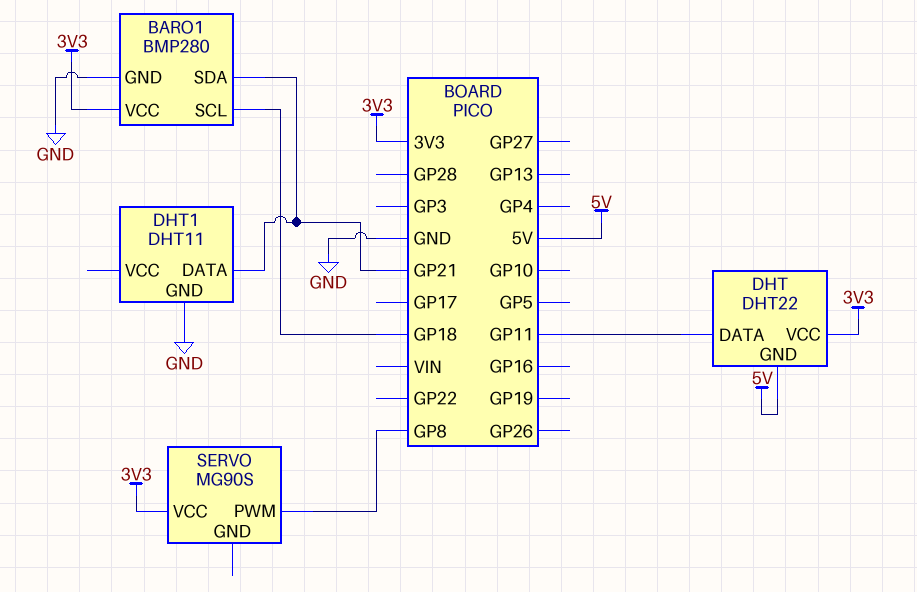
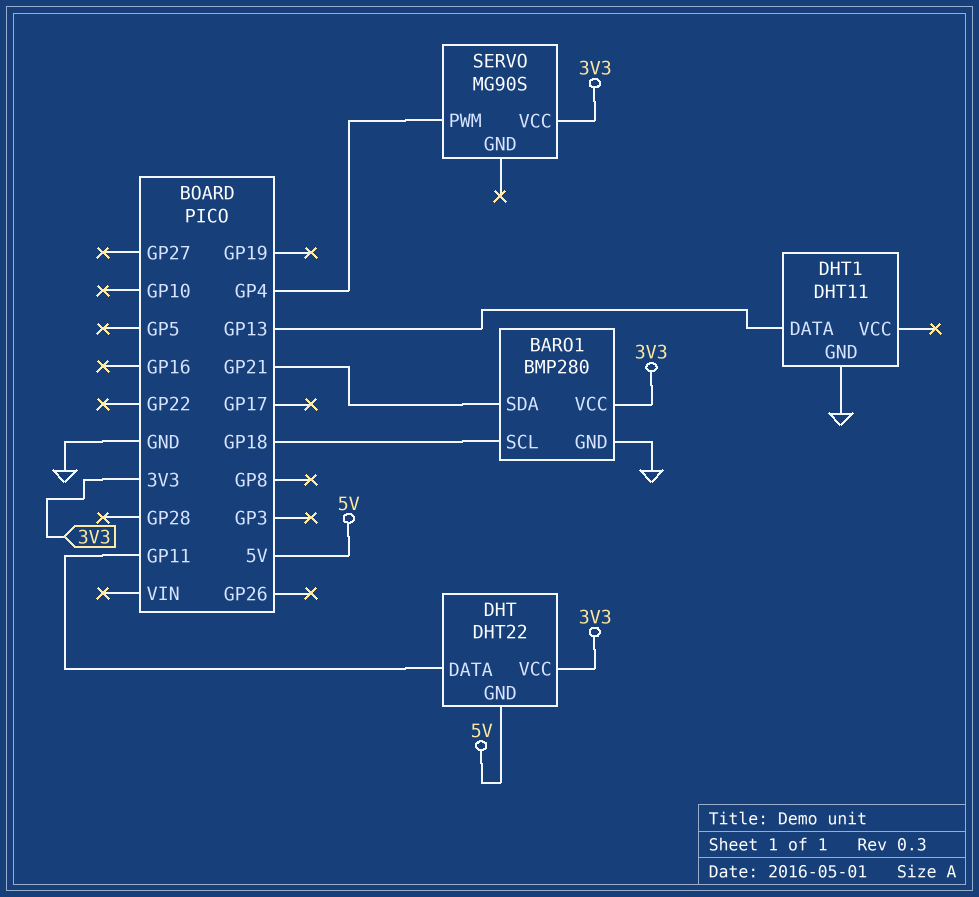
DHT1 pin DATA: GP21 -> GP13
SERVO pin PWM: GP8 -> GP4

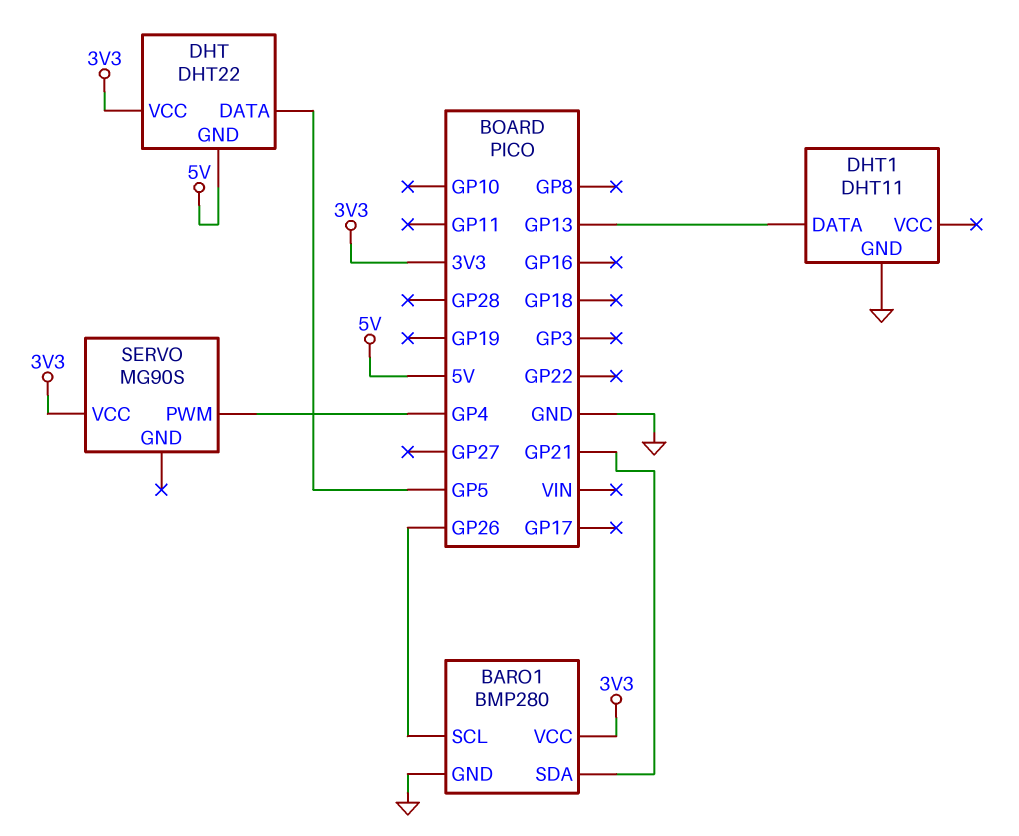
BARO1 pin SCL: GP18 -> GP26
DHT pin DATA: GP11 -> GP5

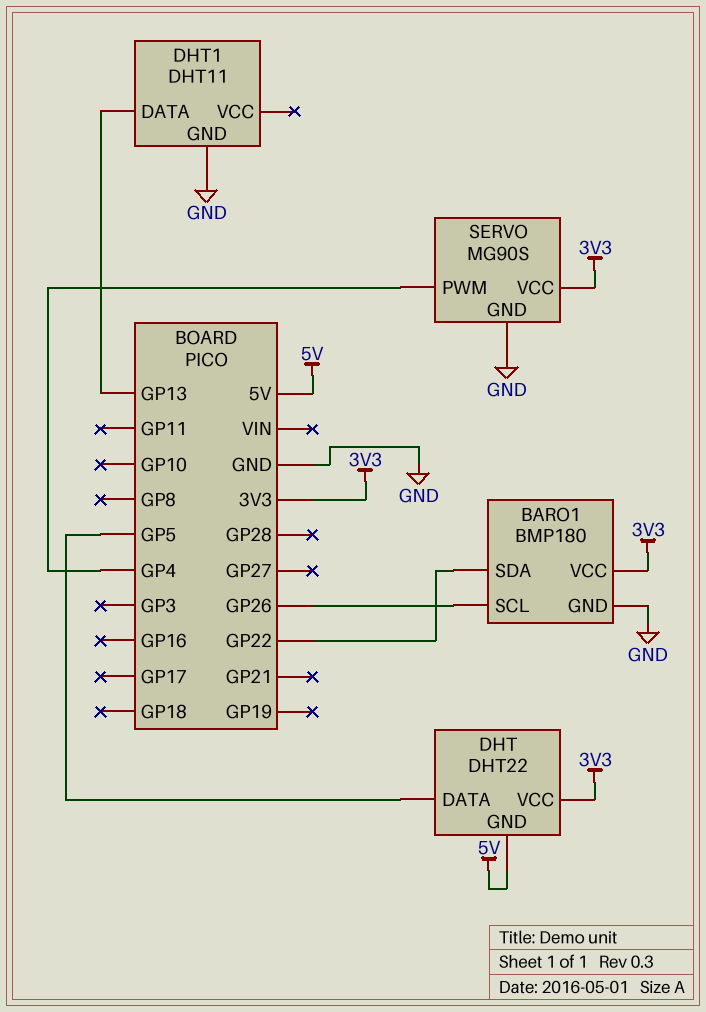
BARO1: BMP280 -> BMP180
BARO1 pin SDA: GP21 -> GP22
SERVO pin GND: none -> GND

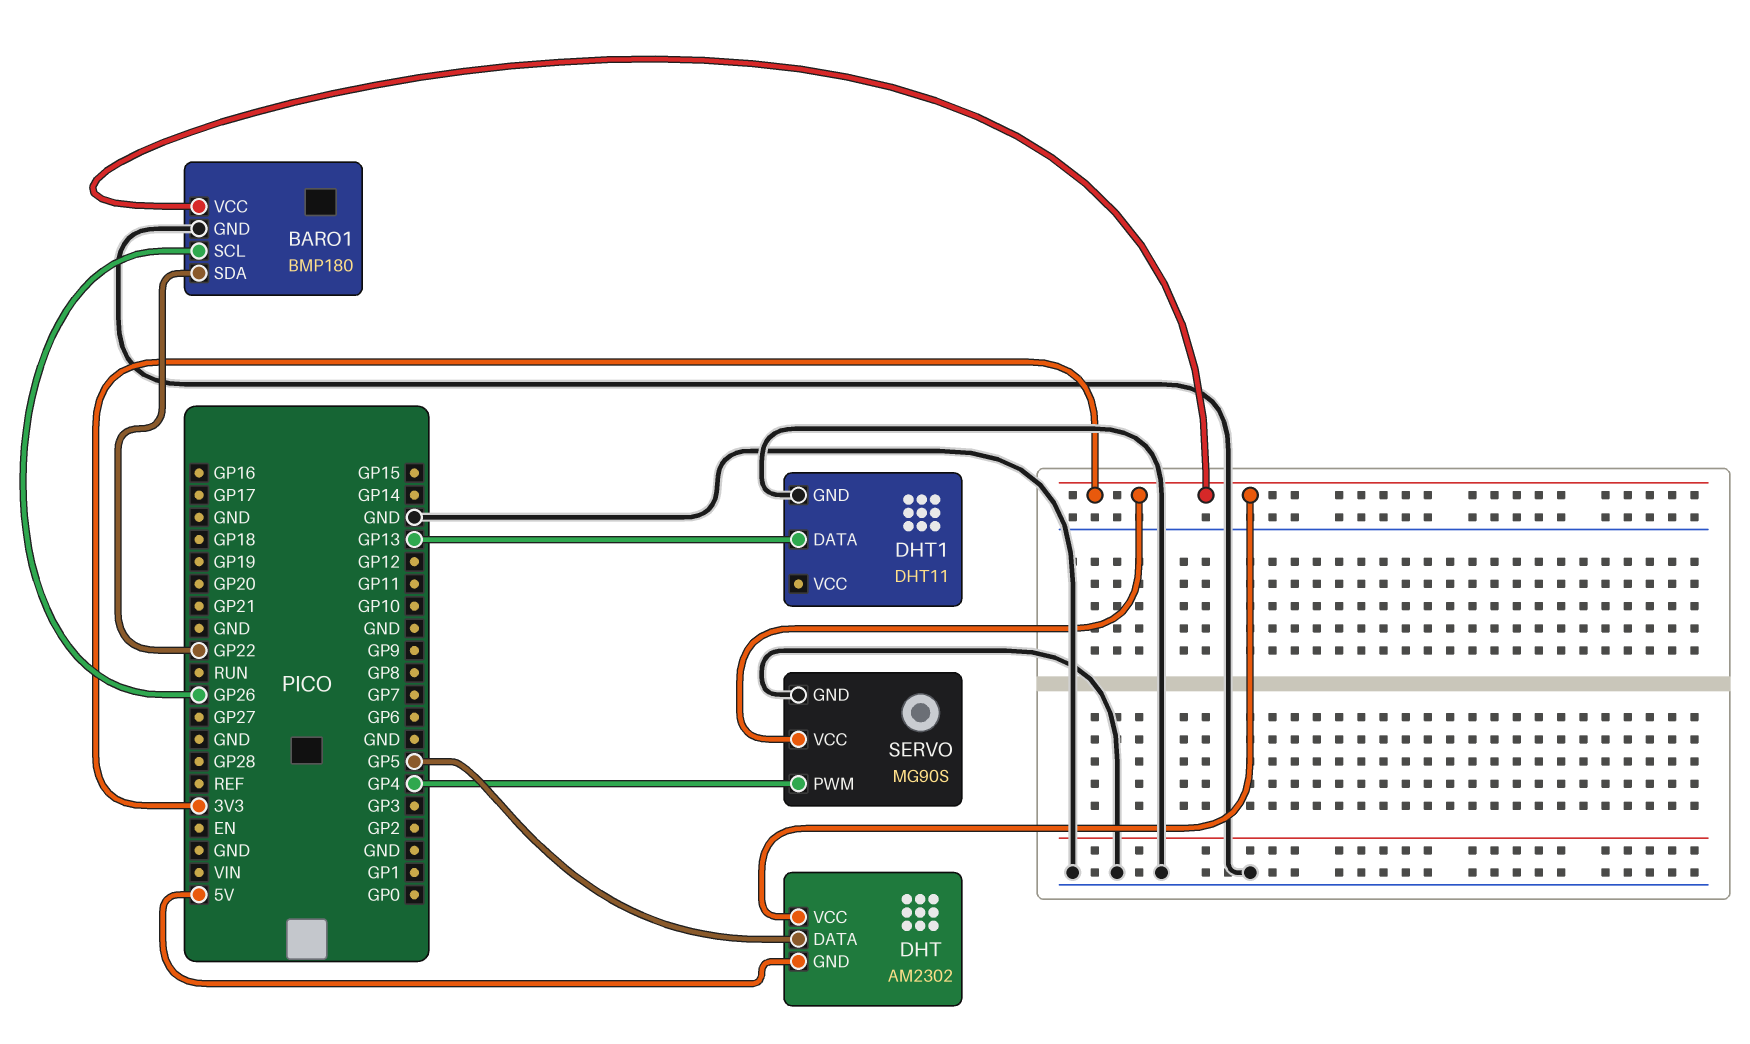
DHT: DHT22 -> AM2302

